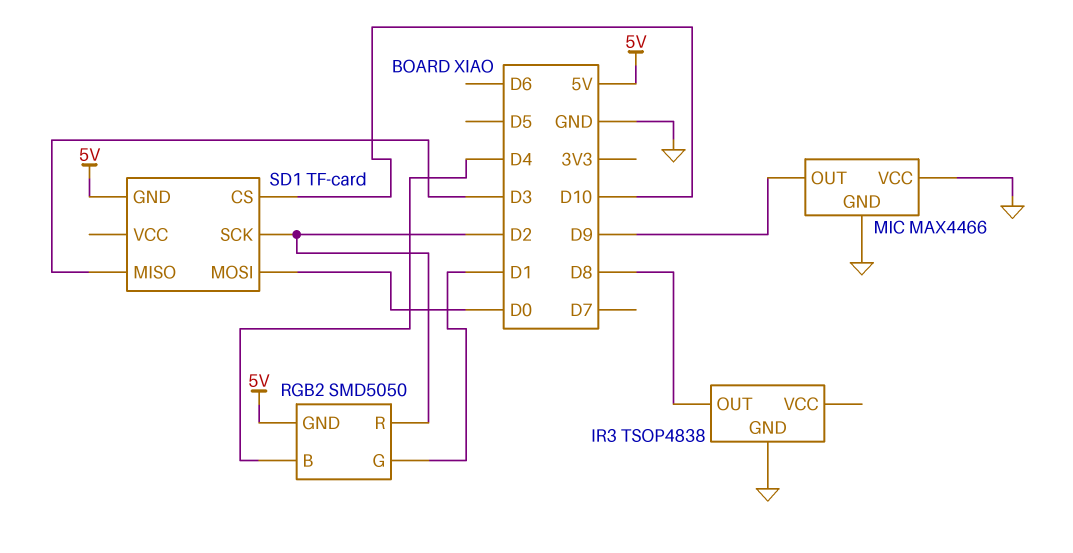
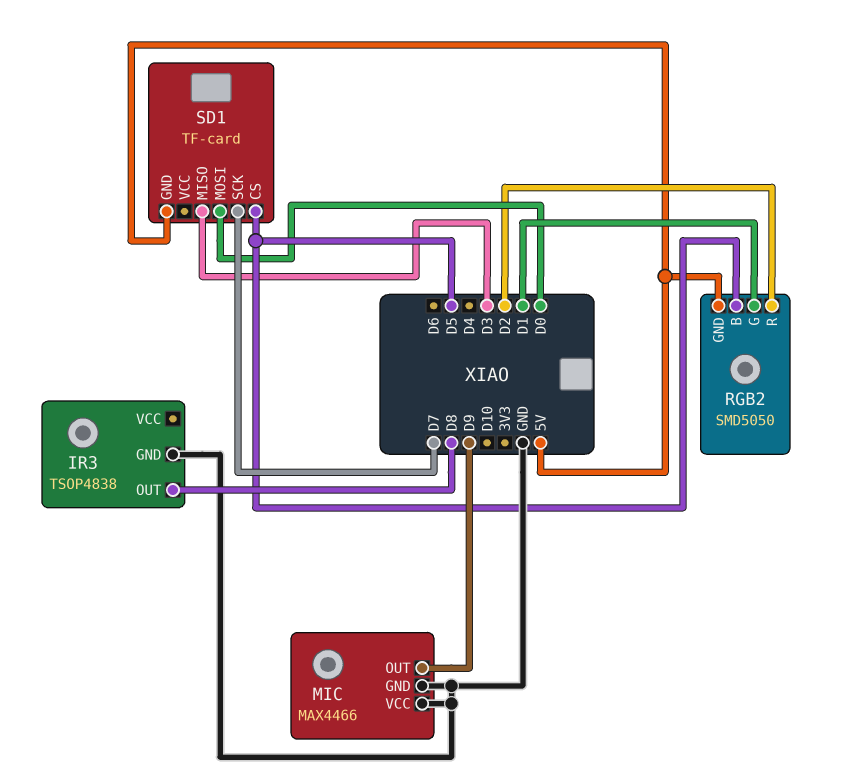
RGB2 pin B: D4 -> D5
SD1 pin CS: D10 -> D5
SD1 pin SCK: D2 -> D7

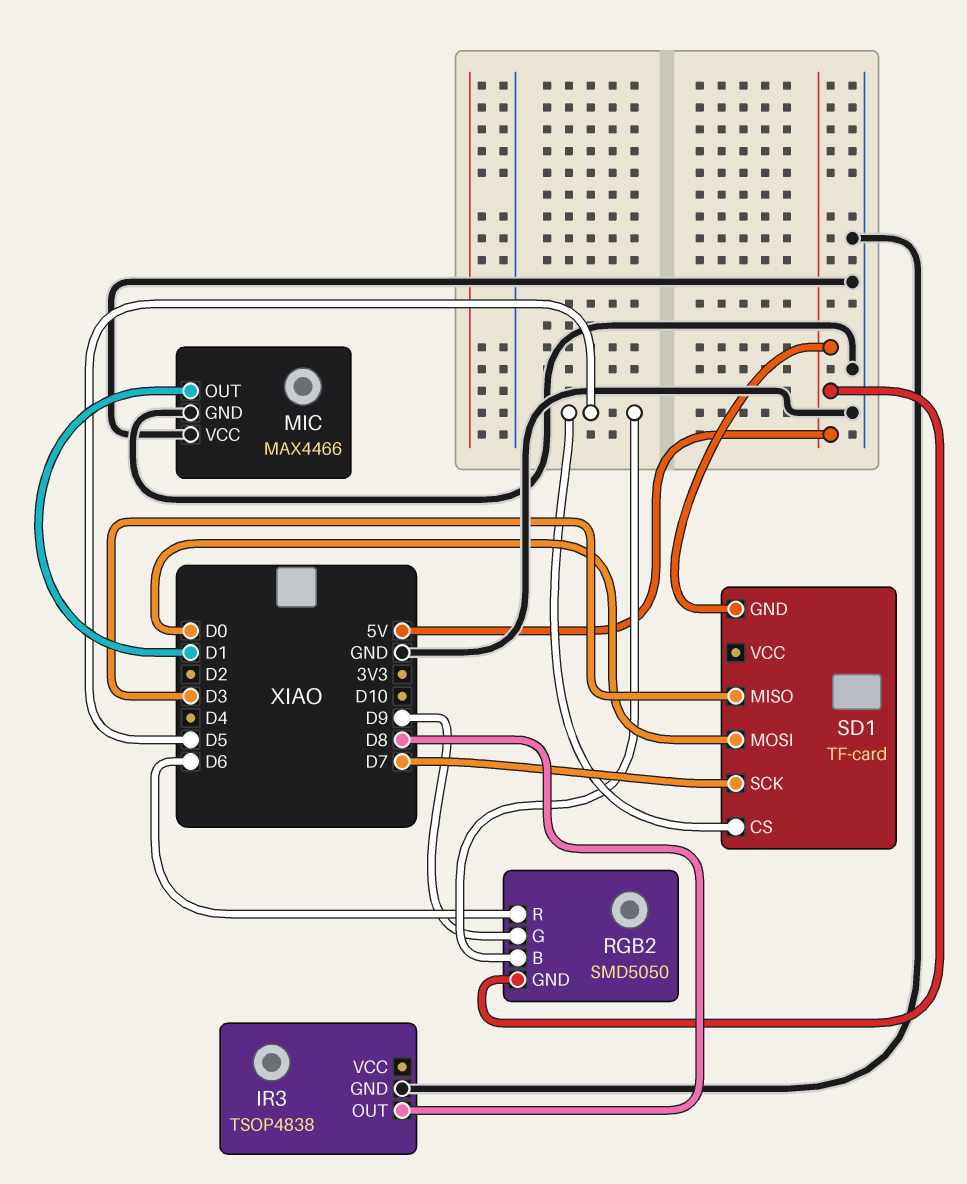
MIC pin OUT: D9 -> D1
RGB2 pin G: D1 -> D9
RGB2 pin R: D2 -> D6

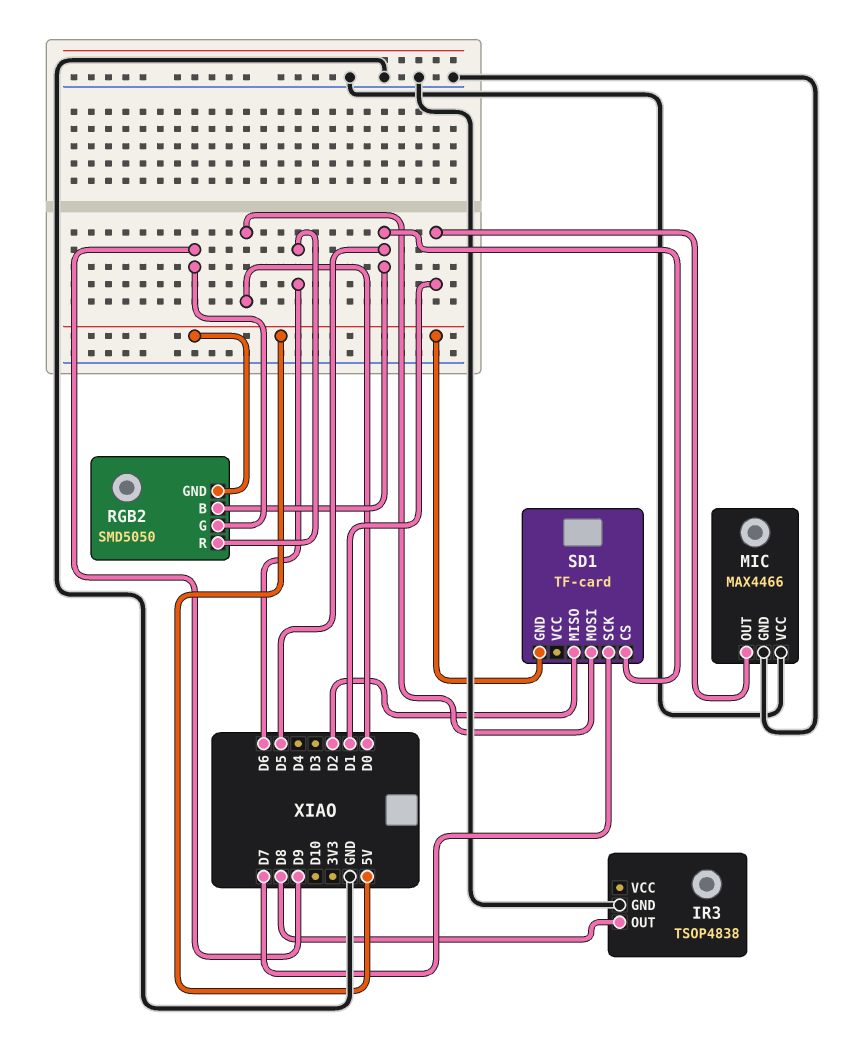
SD1 pin MISO: D3 -> D2

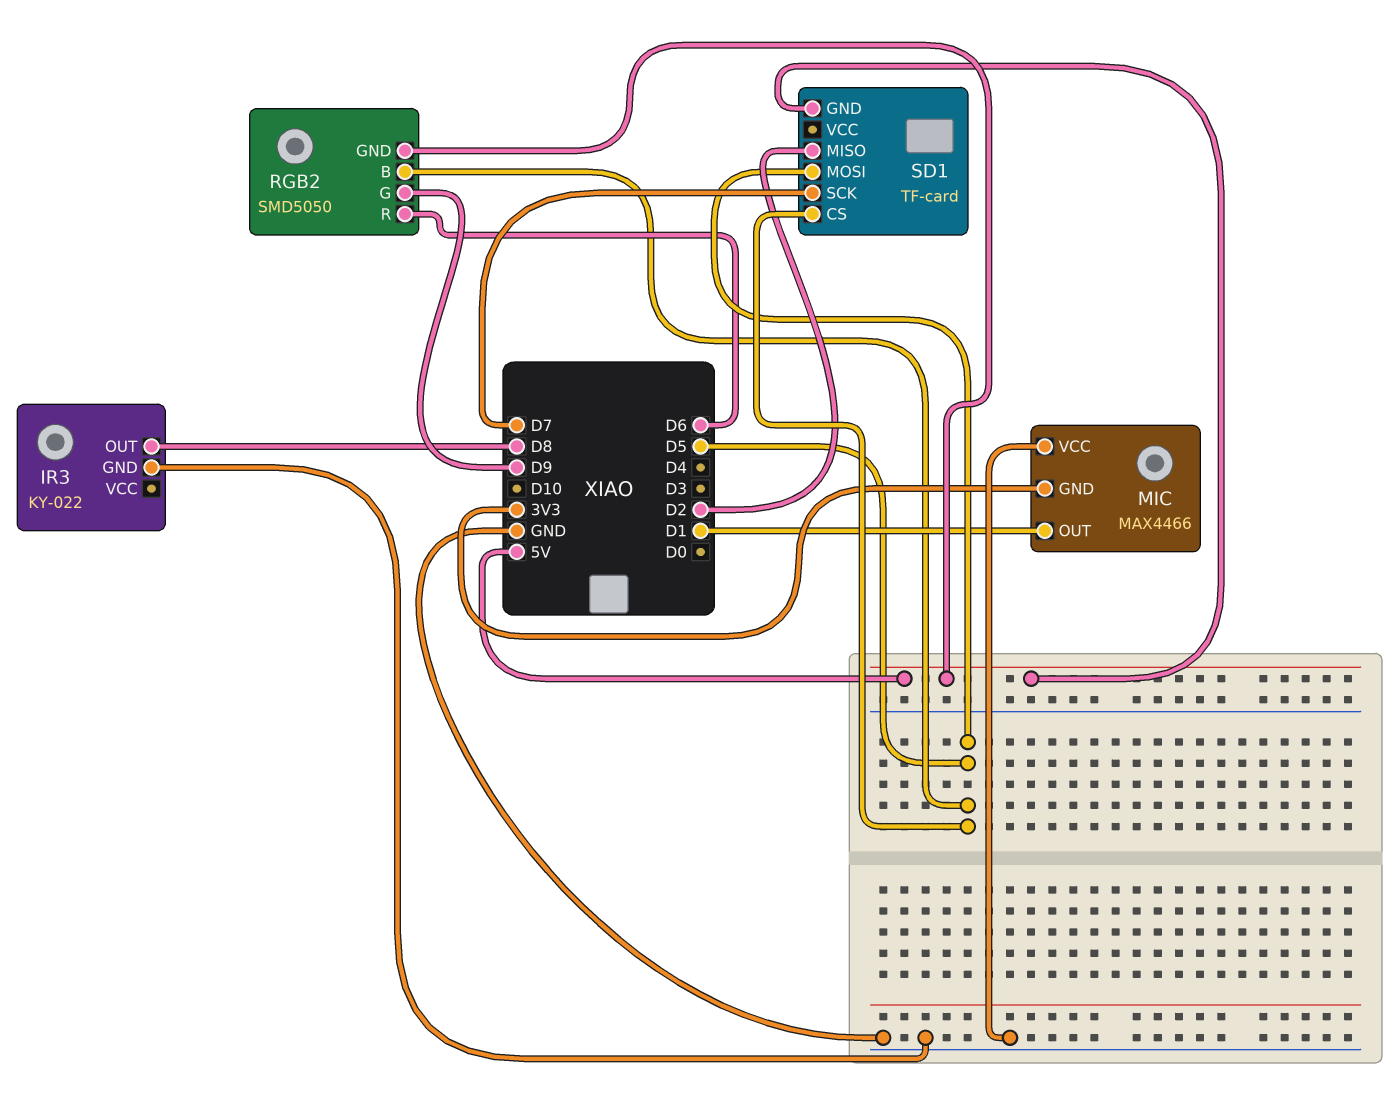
IR3: TSOP4838 -> KY-022
MIC pin GND: GND -> 3V3
SD1 pin MOSI: D0 -> D5

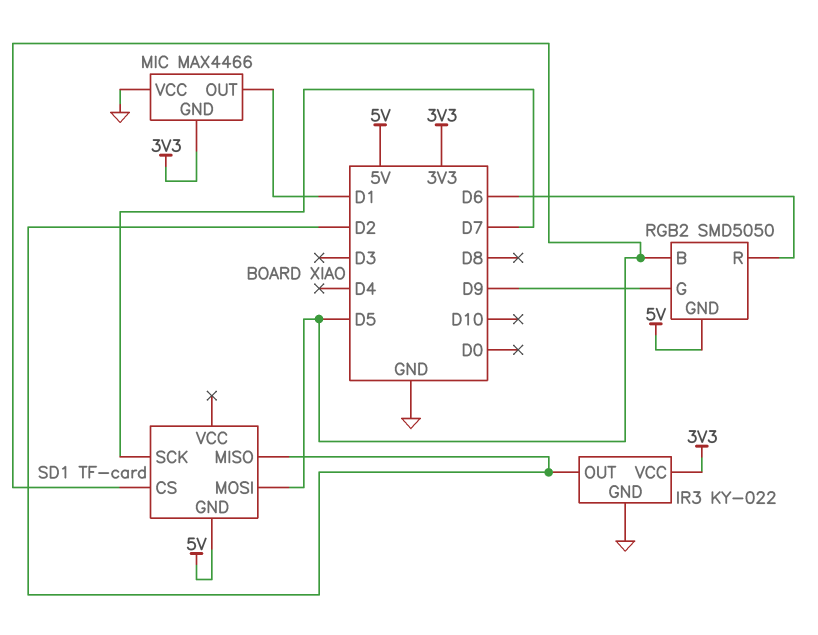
IR3 pin OUT: D8 -> D2
IR3 pin VCC: none -> 3V3

